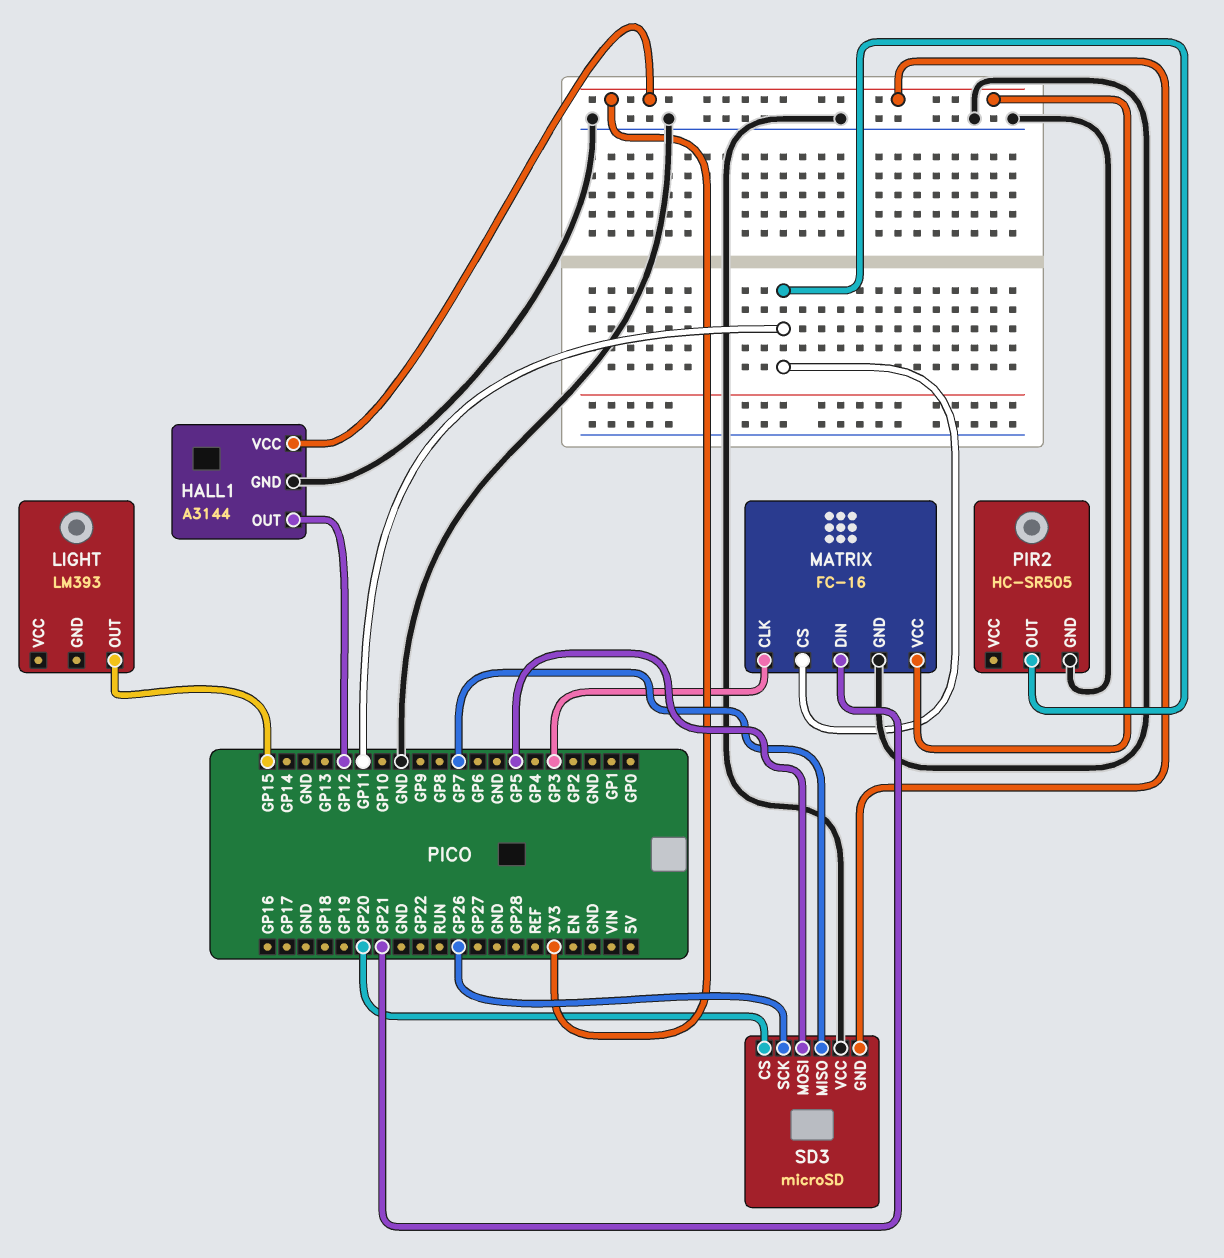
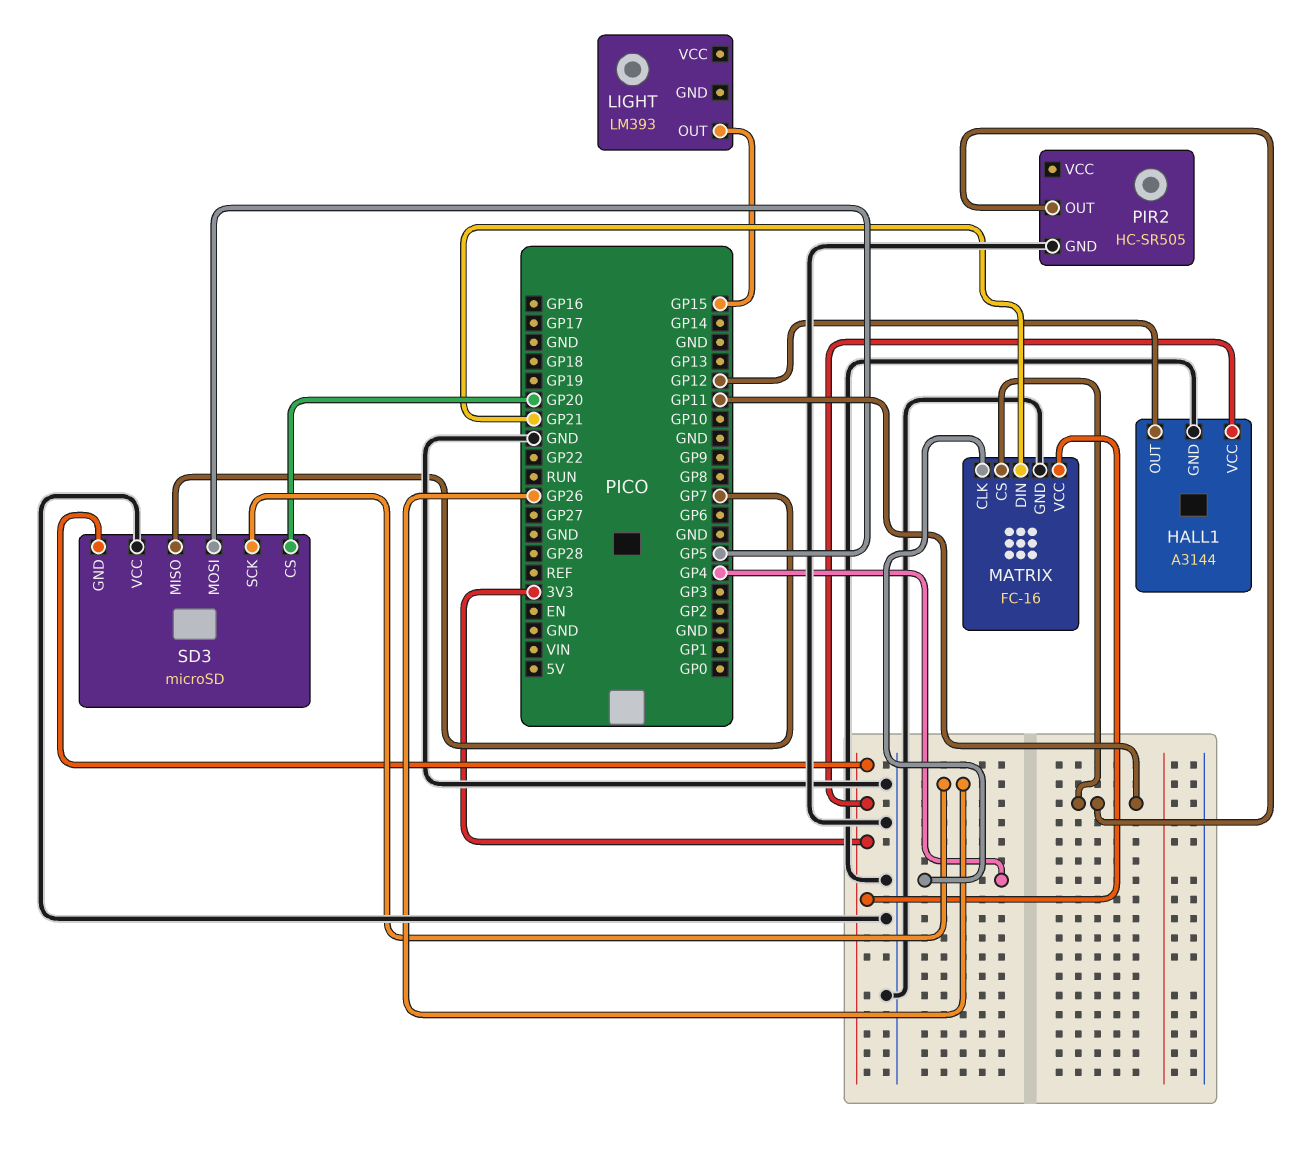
MATRIX pin CLK: GP3 -> GP4

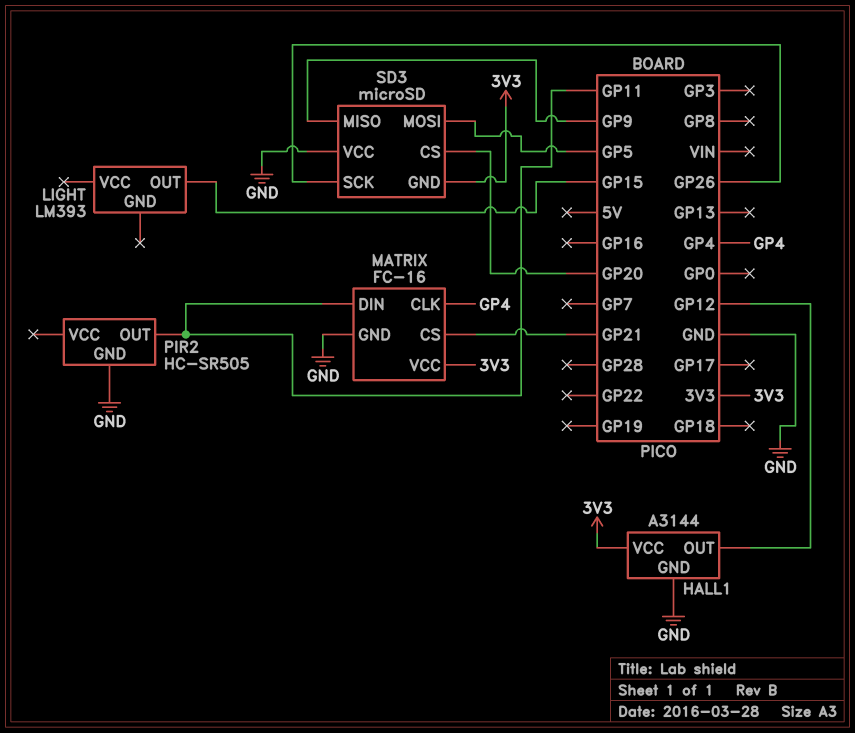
MATRIX pin CS: GP11 -> GP21
MATRIX pin DIN: GP21 -> GP11
SD3 pin MISO: GP7 -> GP9

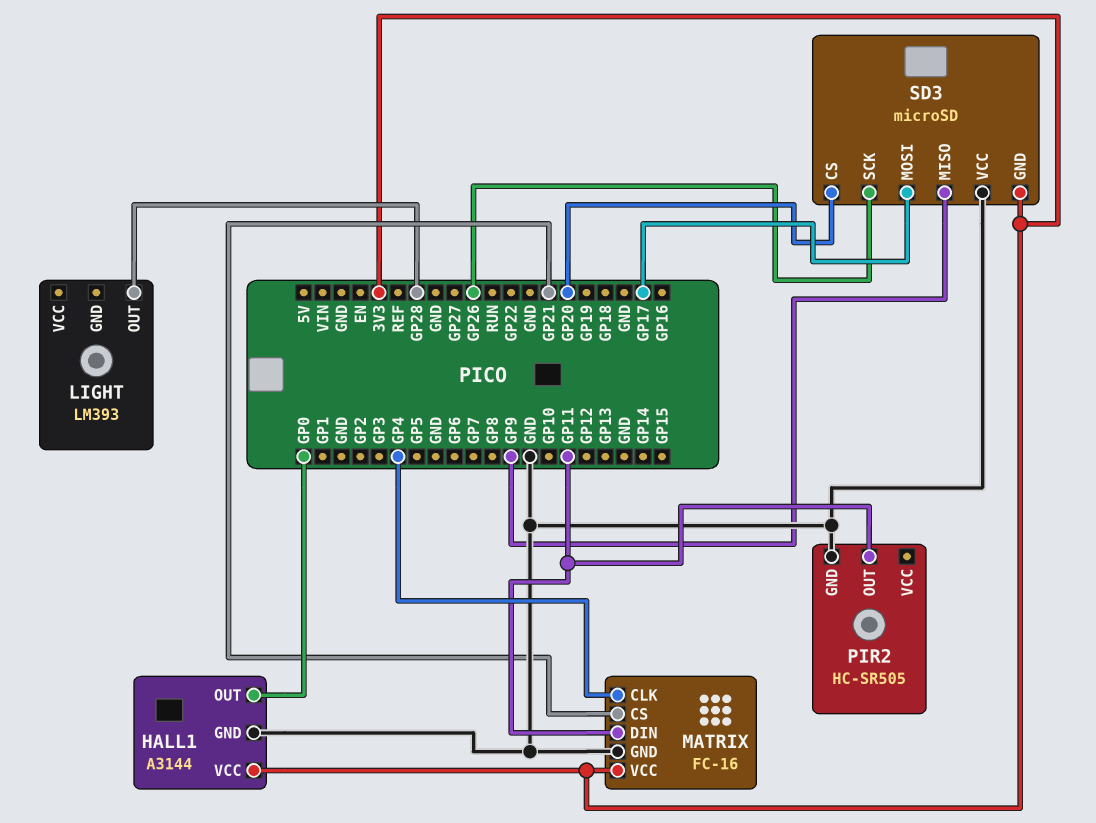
HALL1 pin OUT: GP12 -> GP0
LIGHT pin OUT: GP15 -> GP28
SD3 pin MOSI: GP5 -> GP17

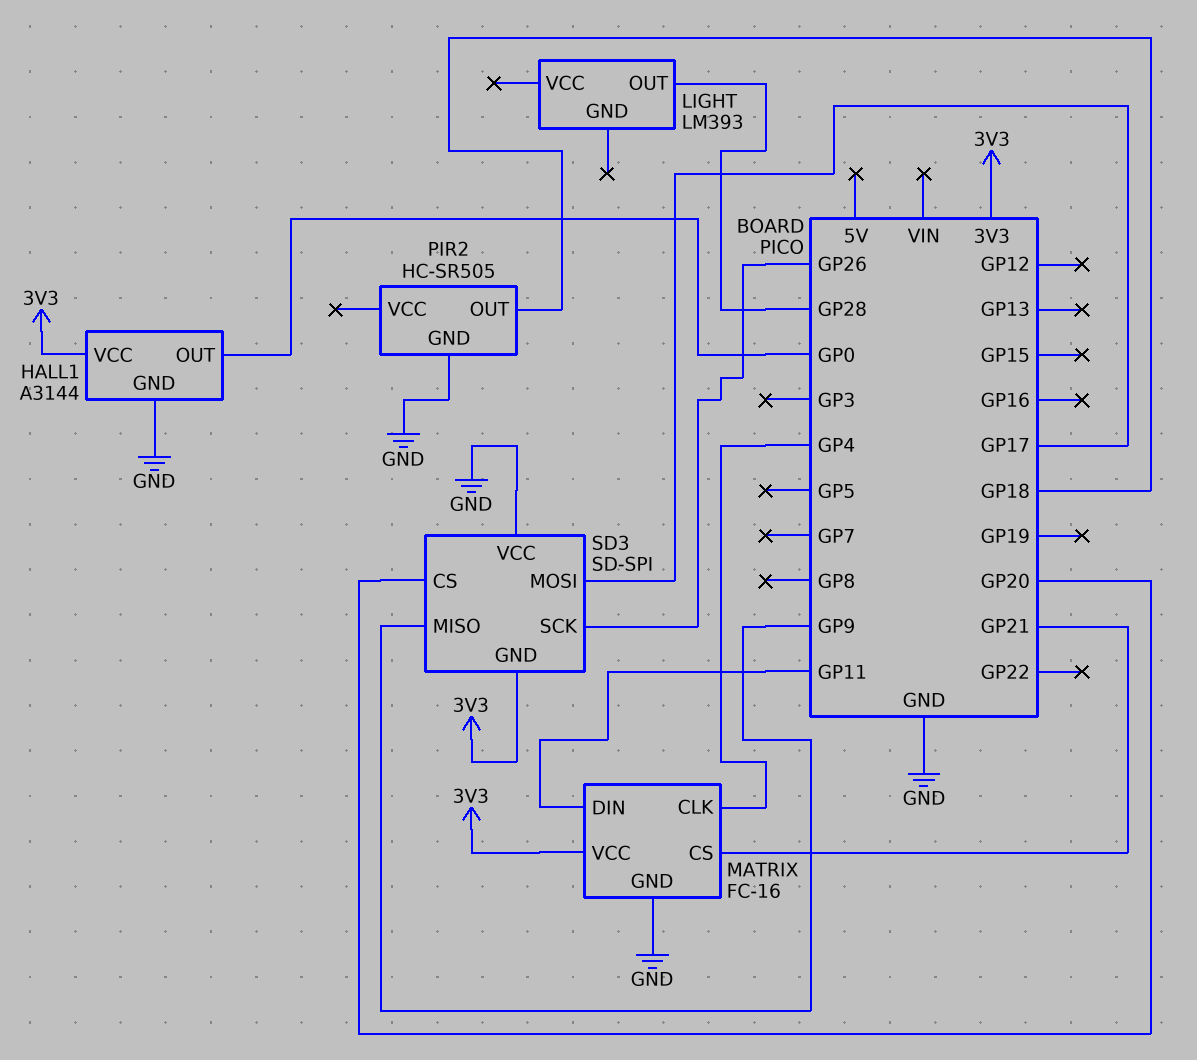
PIR2 pin OUT: GP11 -> GP18
SD3: microSD -> SD-SPI

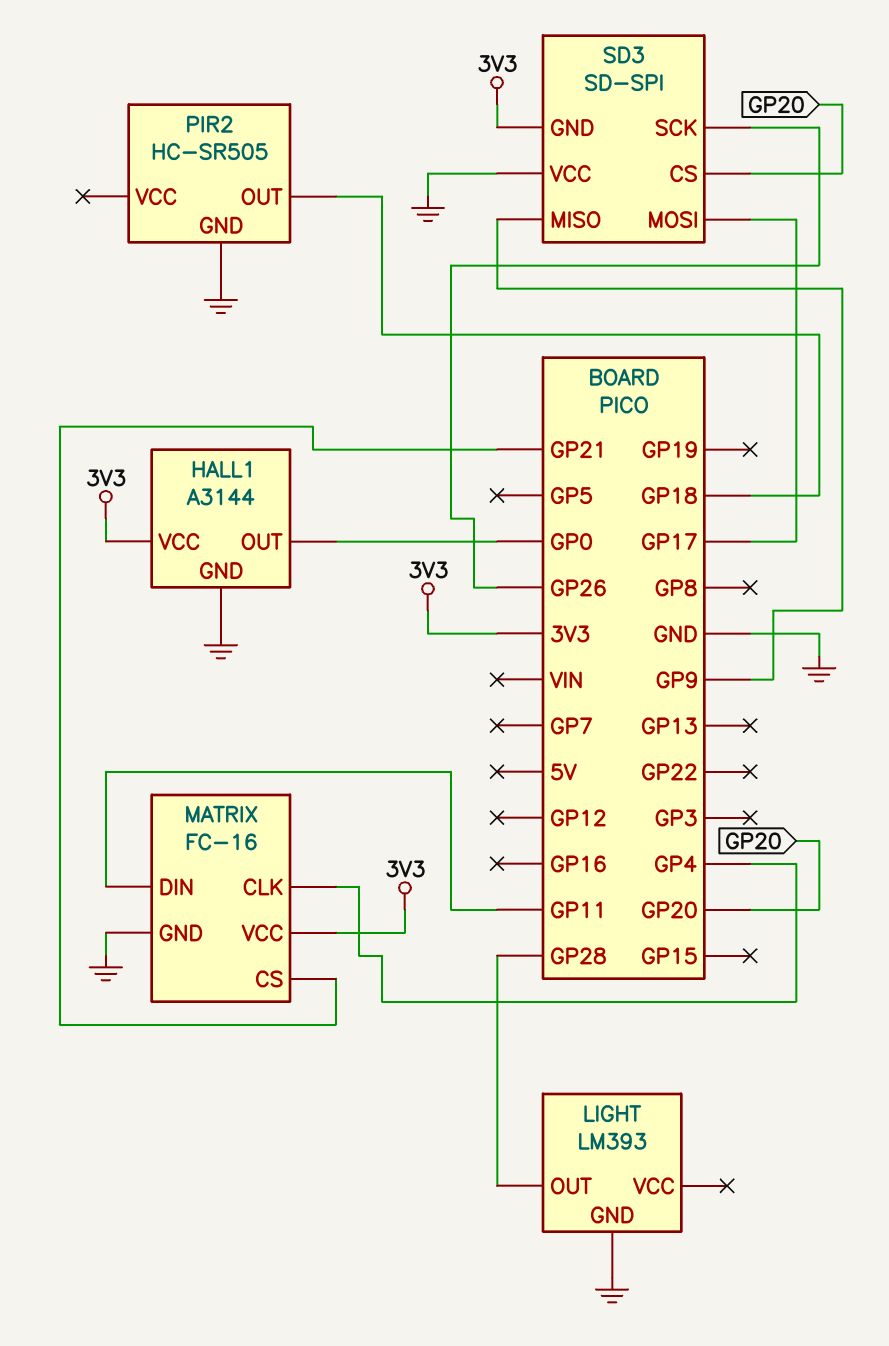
LIGHT pin GND: none -> GND

